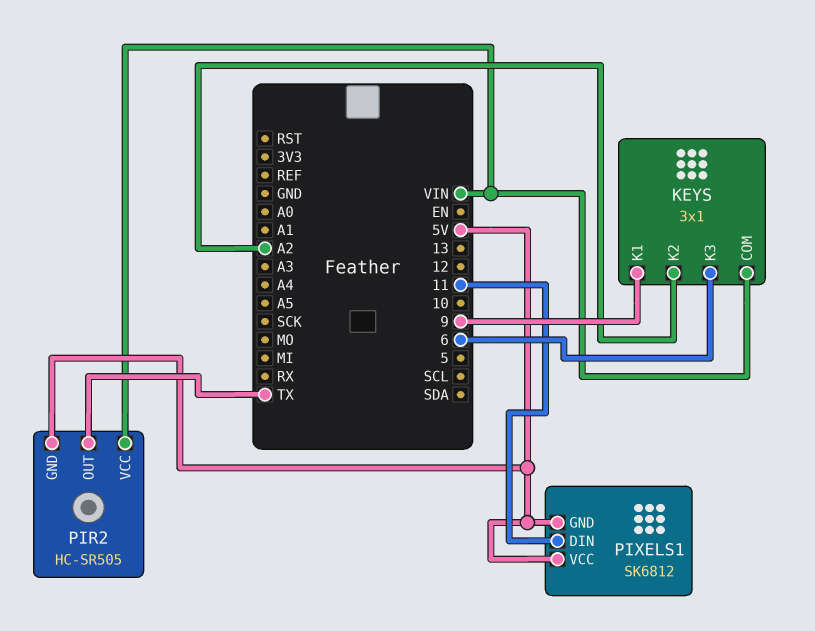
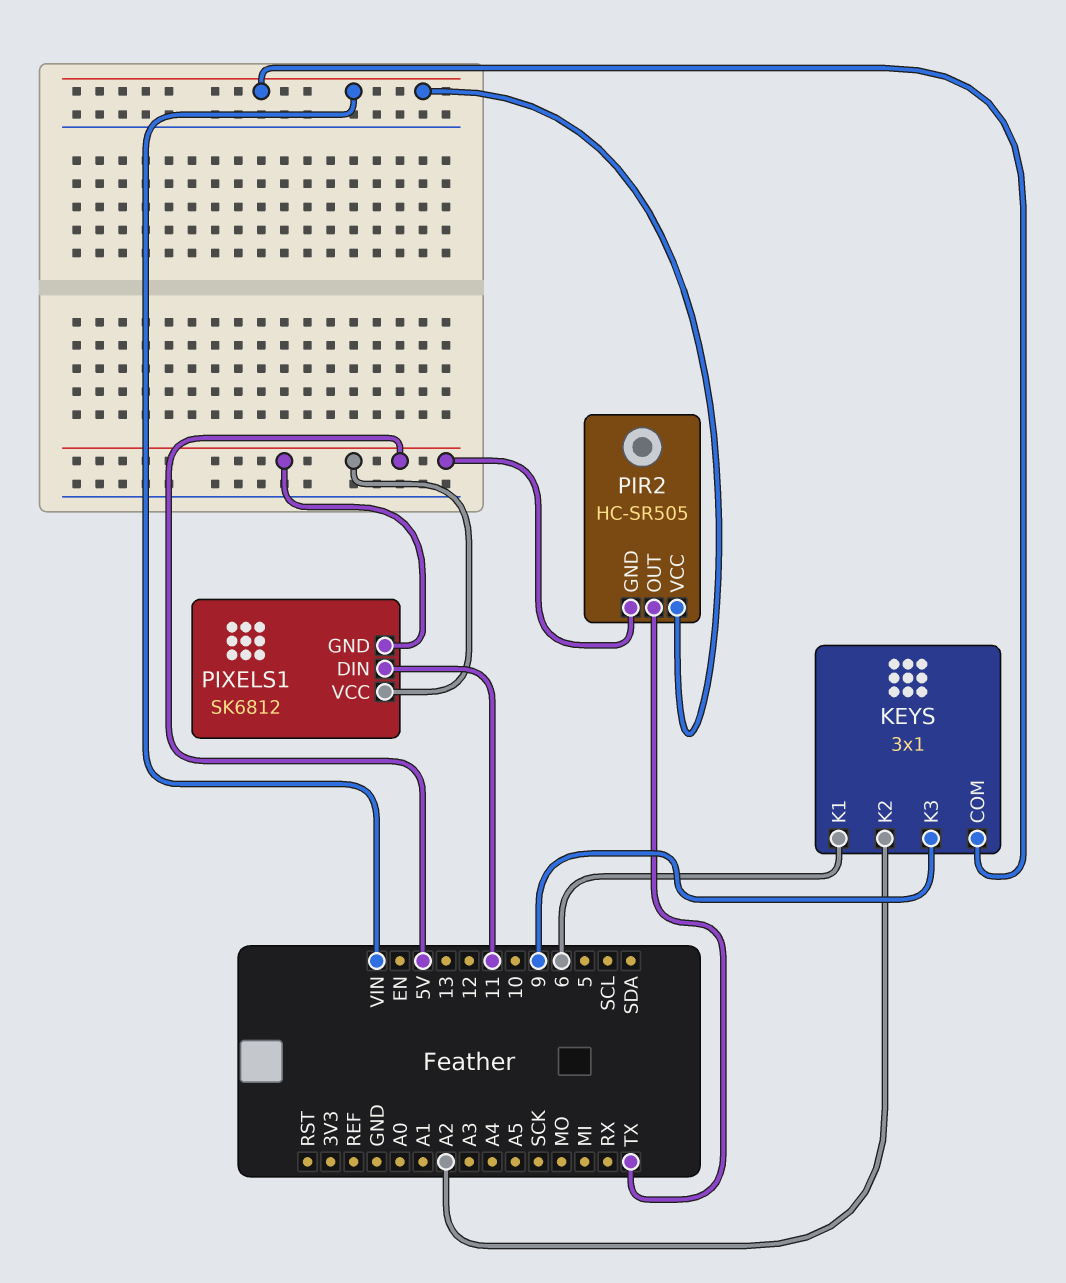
KEYS pin K1: 9 -> 6
KEYS pin K3: 6 -> 9

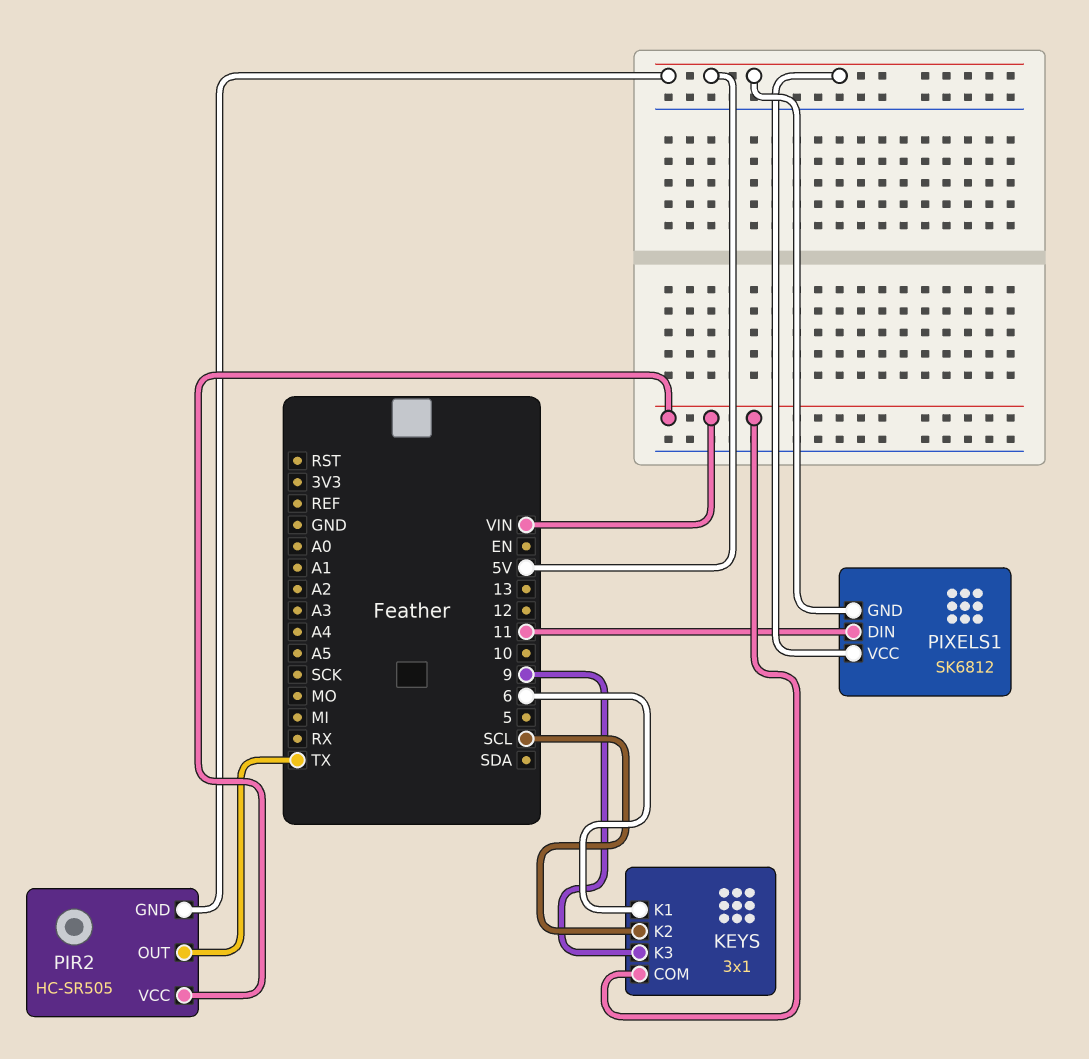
KEYS pin K2: A2 -> SCL

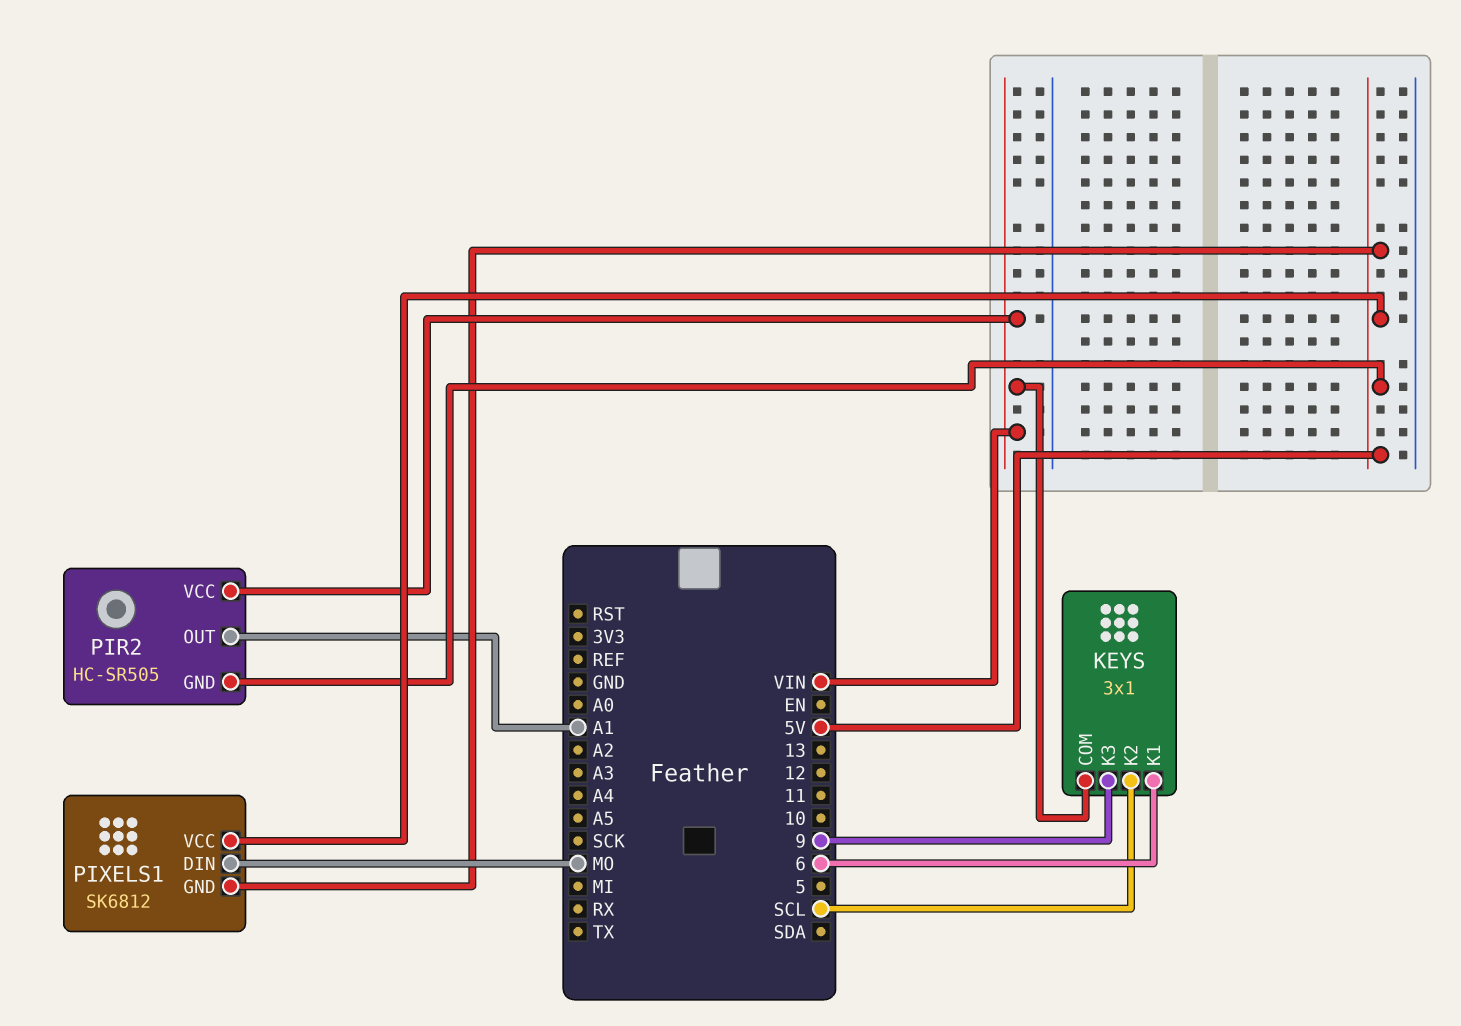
PIR2 pin OUT: TX -> A1
PIXELS1 pin DIN: 11 -> MO

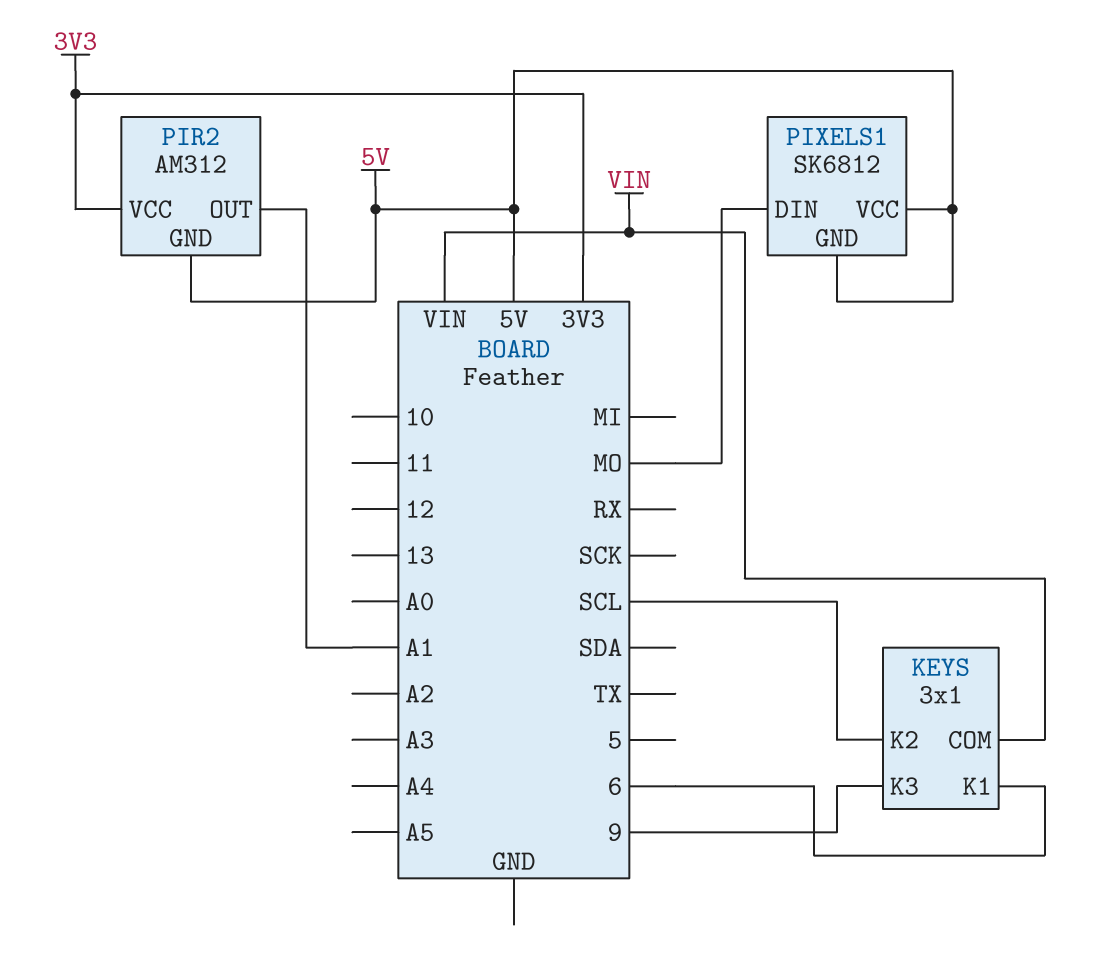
PIR2: HC-SR505 -> AM312
PIR2 pin VCC: VIN -> 3V3

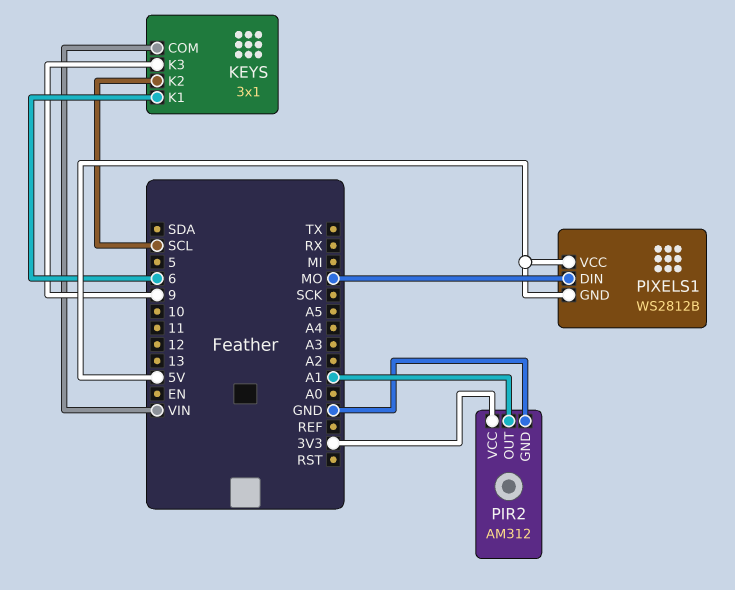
PIR2 pin GND: 5V -> GND
PIXELS1: SK6812 -> WS2812B

